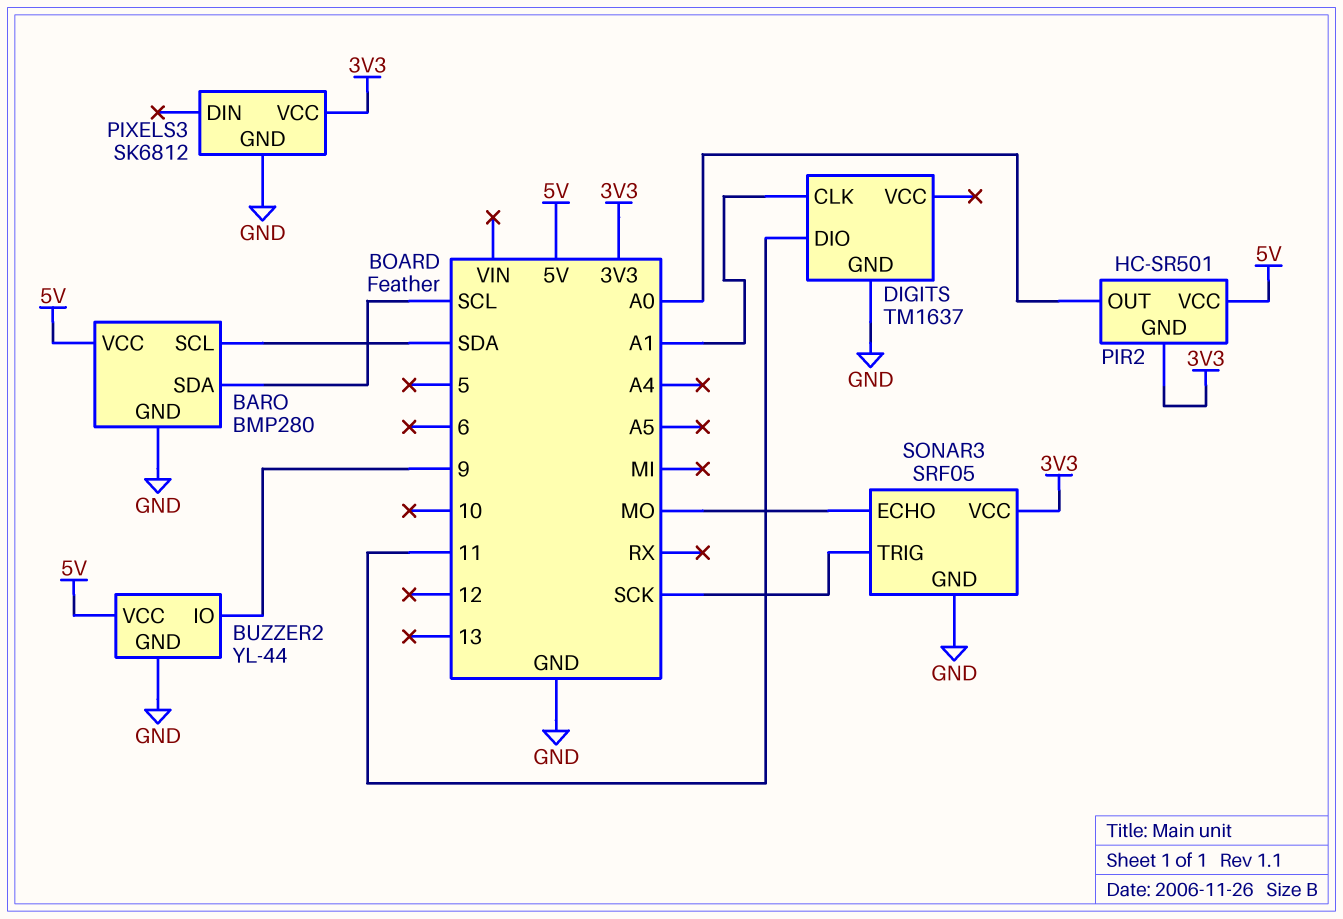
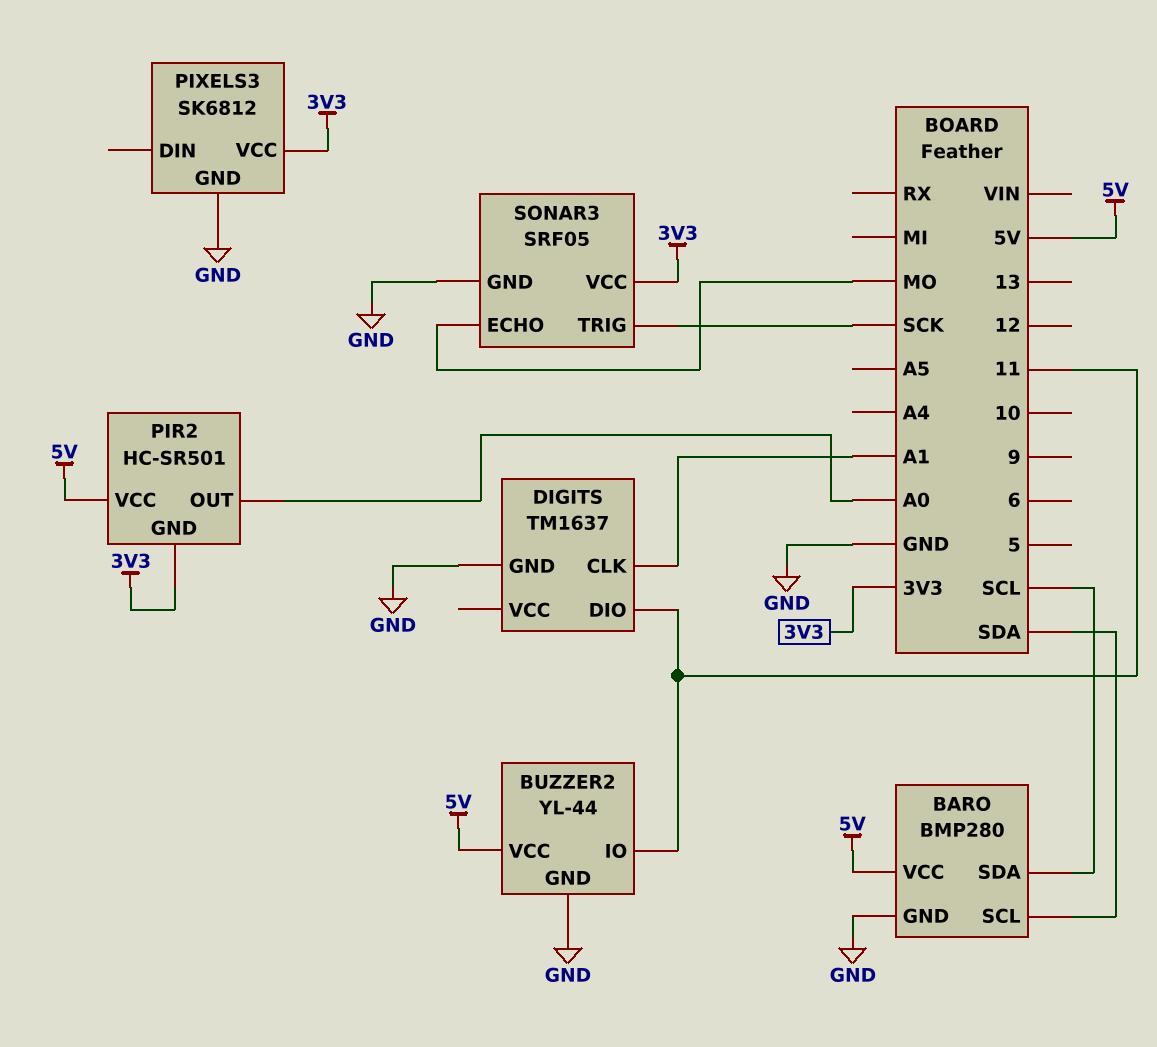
BUZZER2 pin IO: 9 -> 11

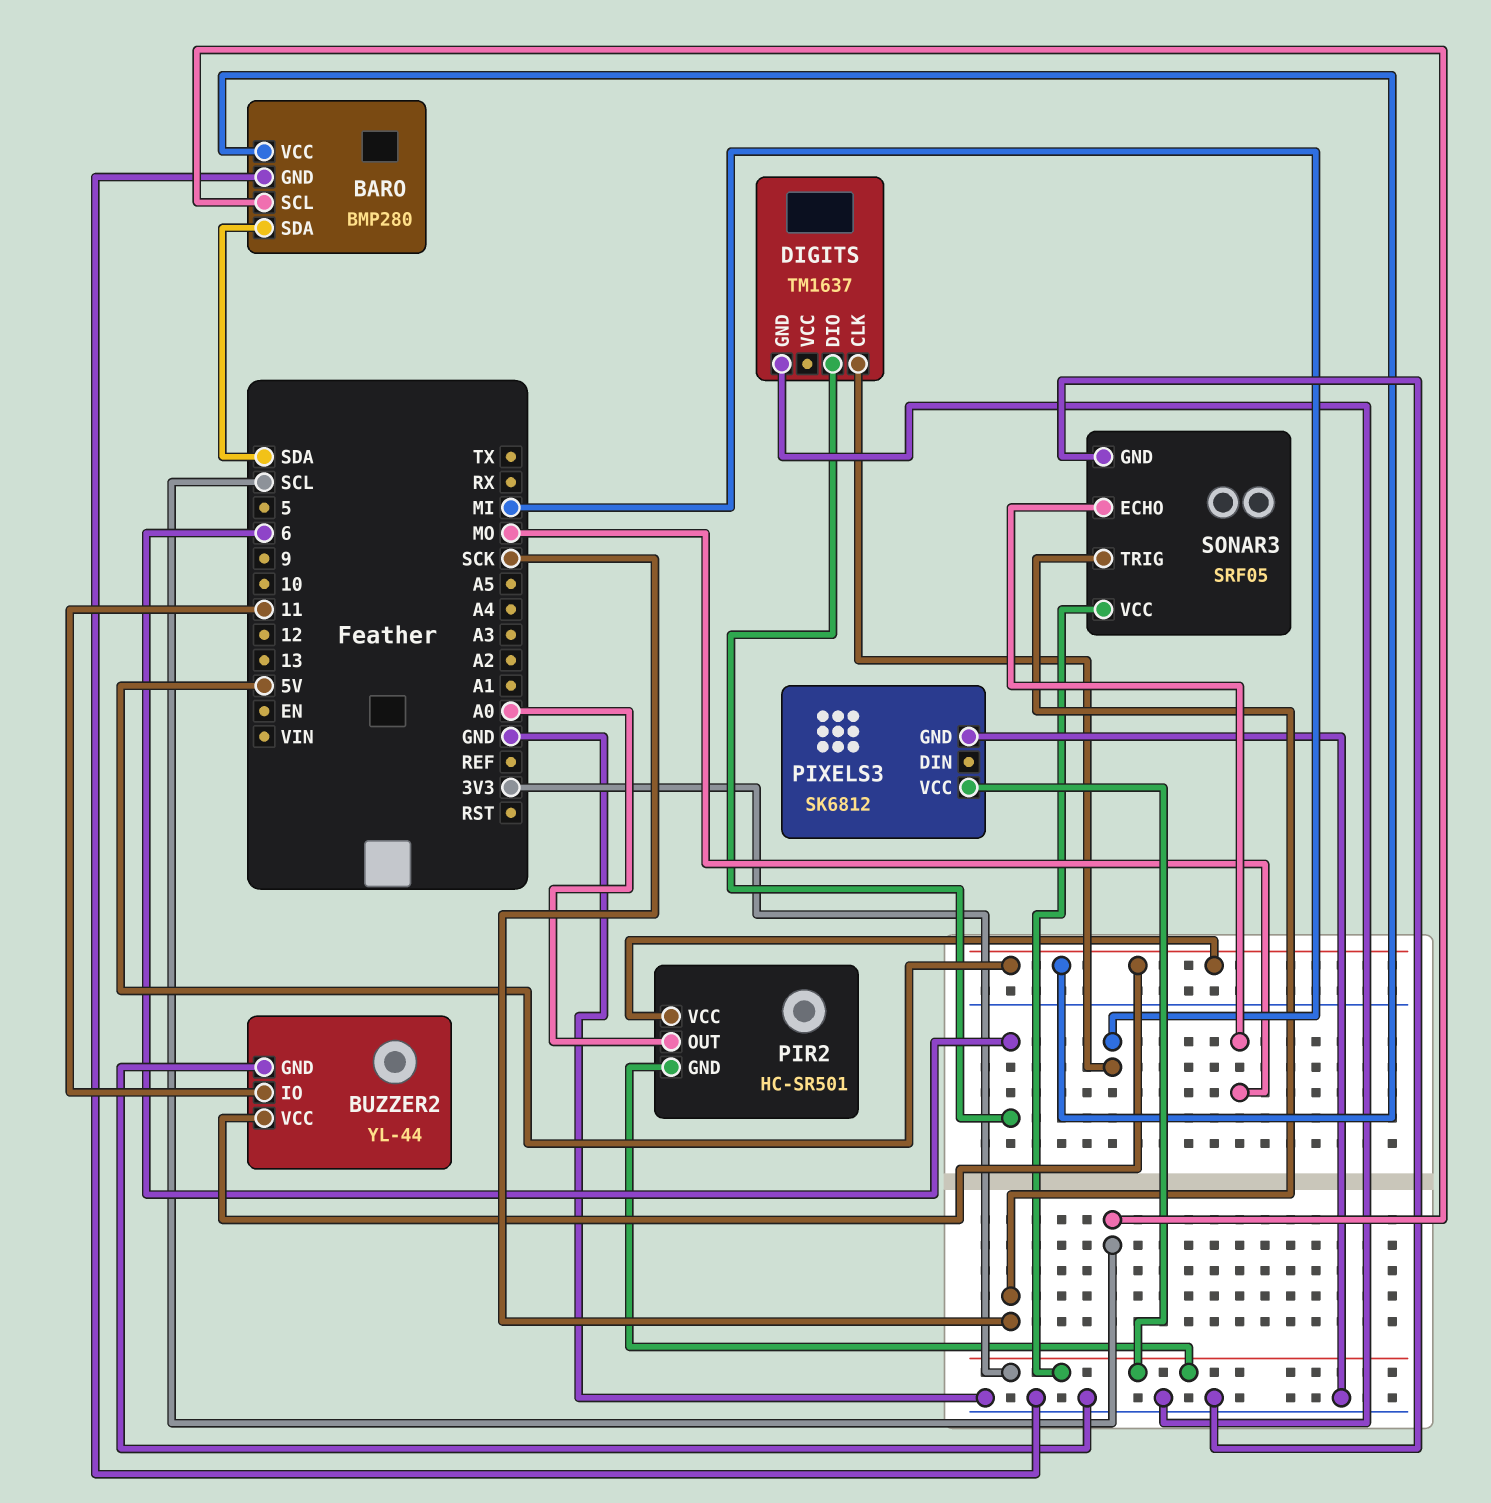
BARO pin SCL: SDA -> SCL
BARO pin SDA: SCL -> SDA
DIGITS pin CLK: A1 -> MI
DIGITS pin DIO: 11 -> 6

